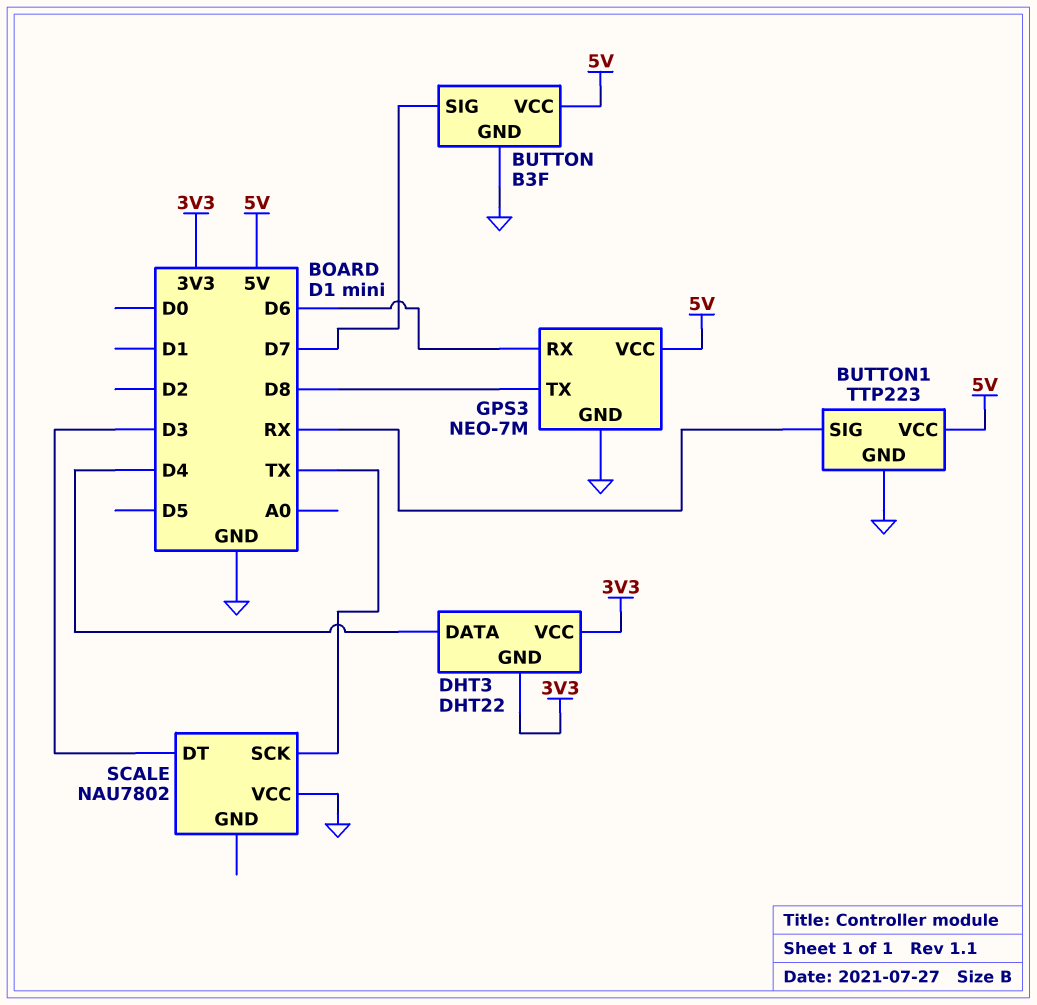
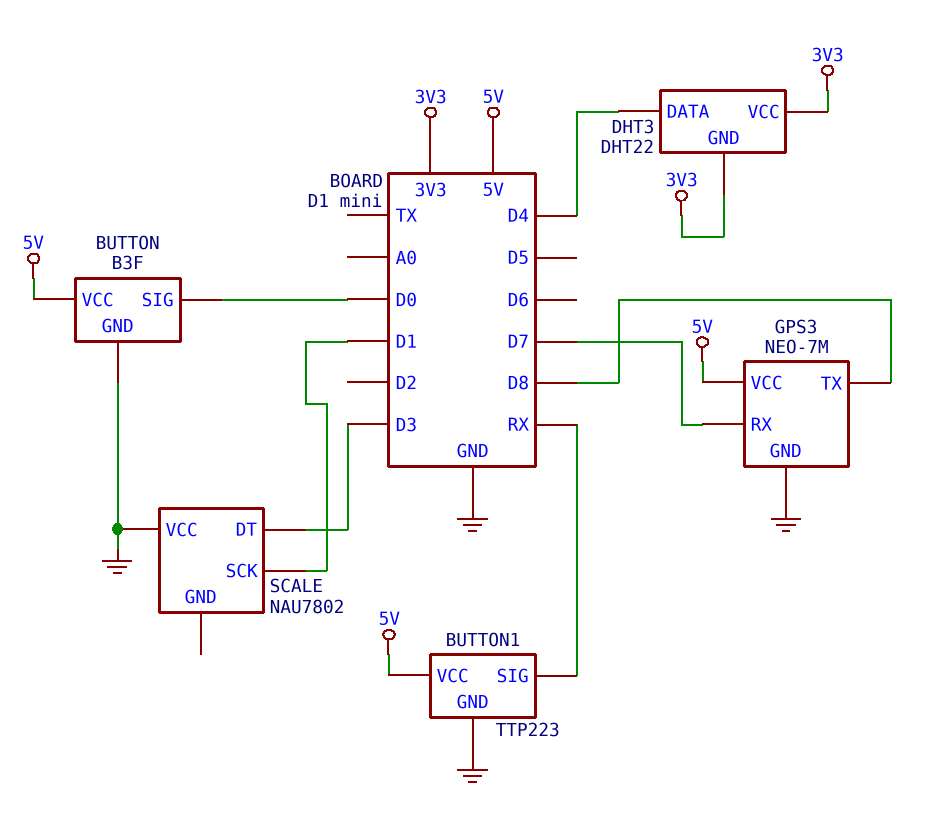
BUTTON pin SIG: D7 -> D0
GPS3 pin RX: D6 -> D7
SCALE pin SCK: TX -> D1

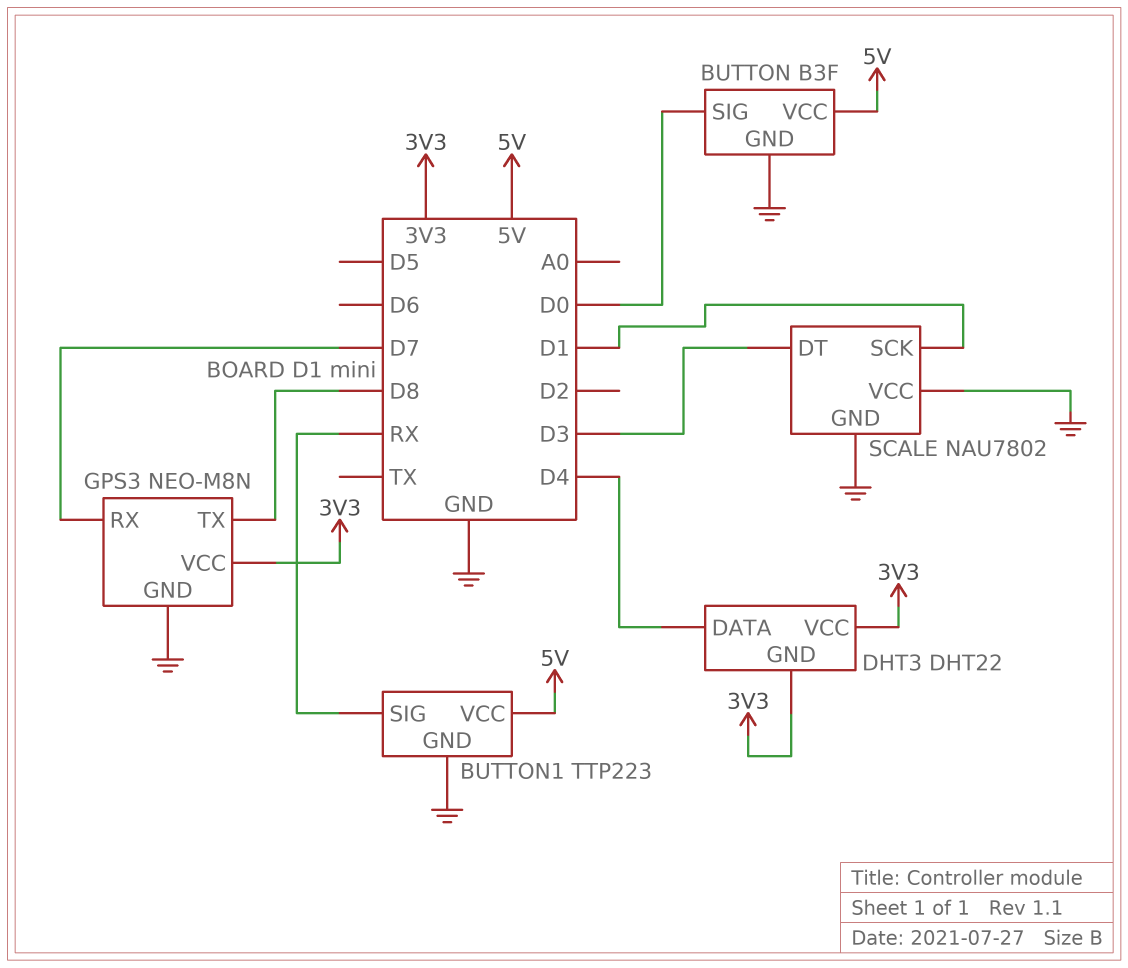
GPS3: NEO-7M -> NEO-M8N
GPS3 pin VCC: 5V -> 3V3
SCALE pin GND: none -> GND

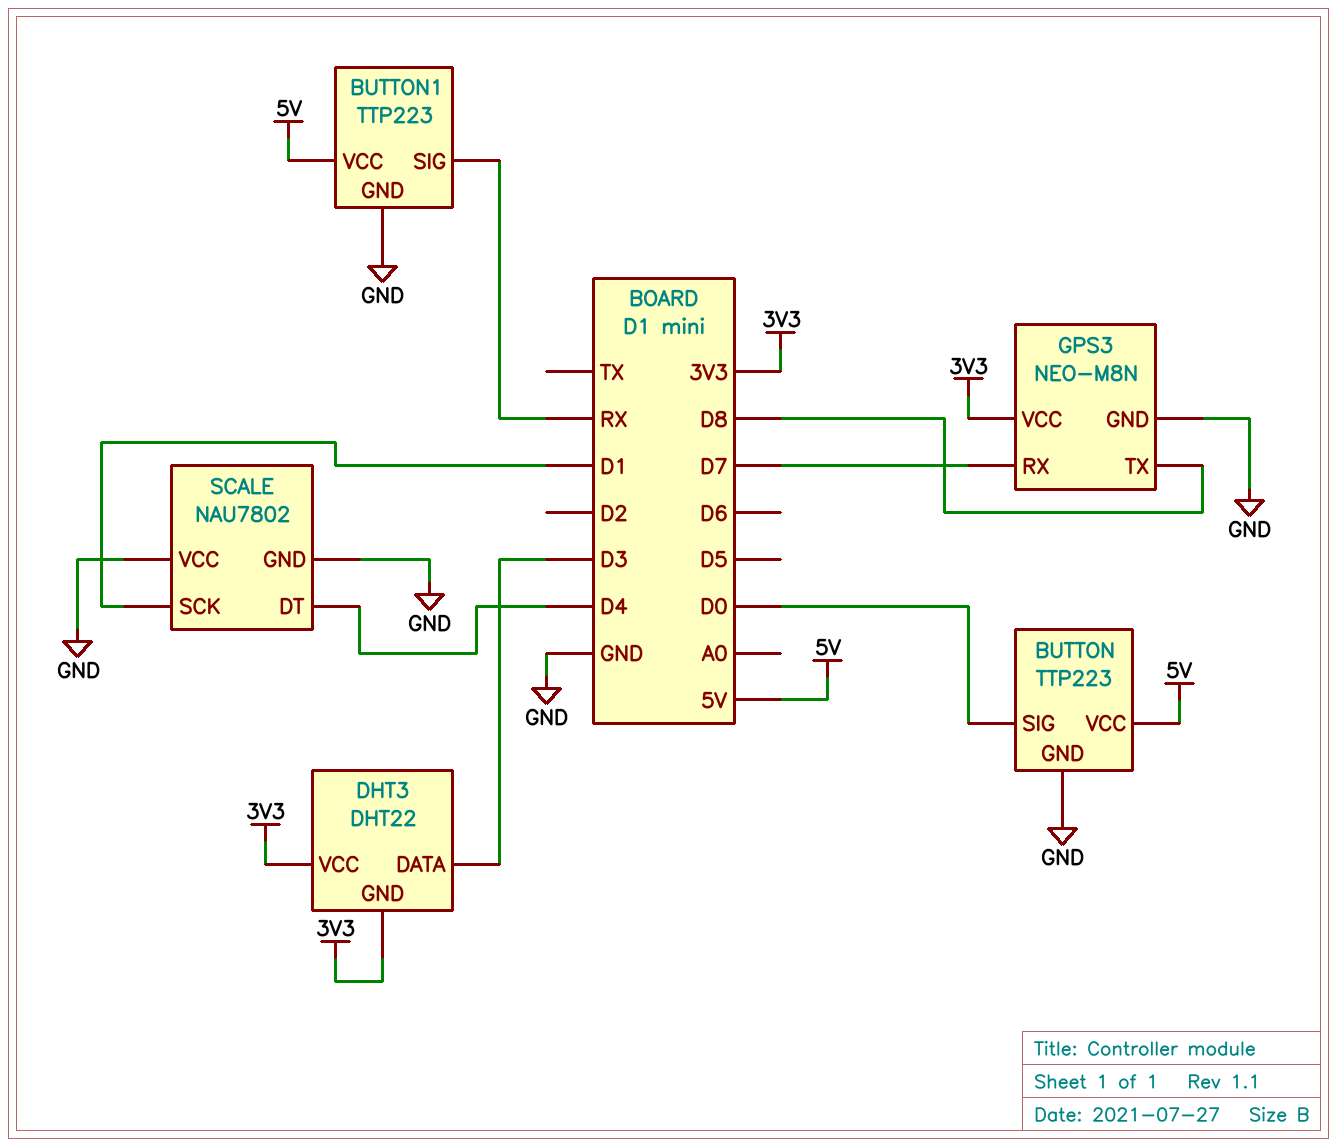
BUTTON: B3F -> TTP223
DHT3 pin DATA: D4 -> D3
SCALE pin DT: D3 -> D4

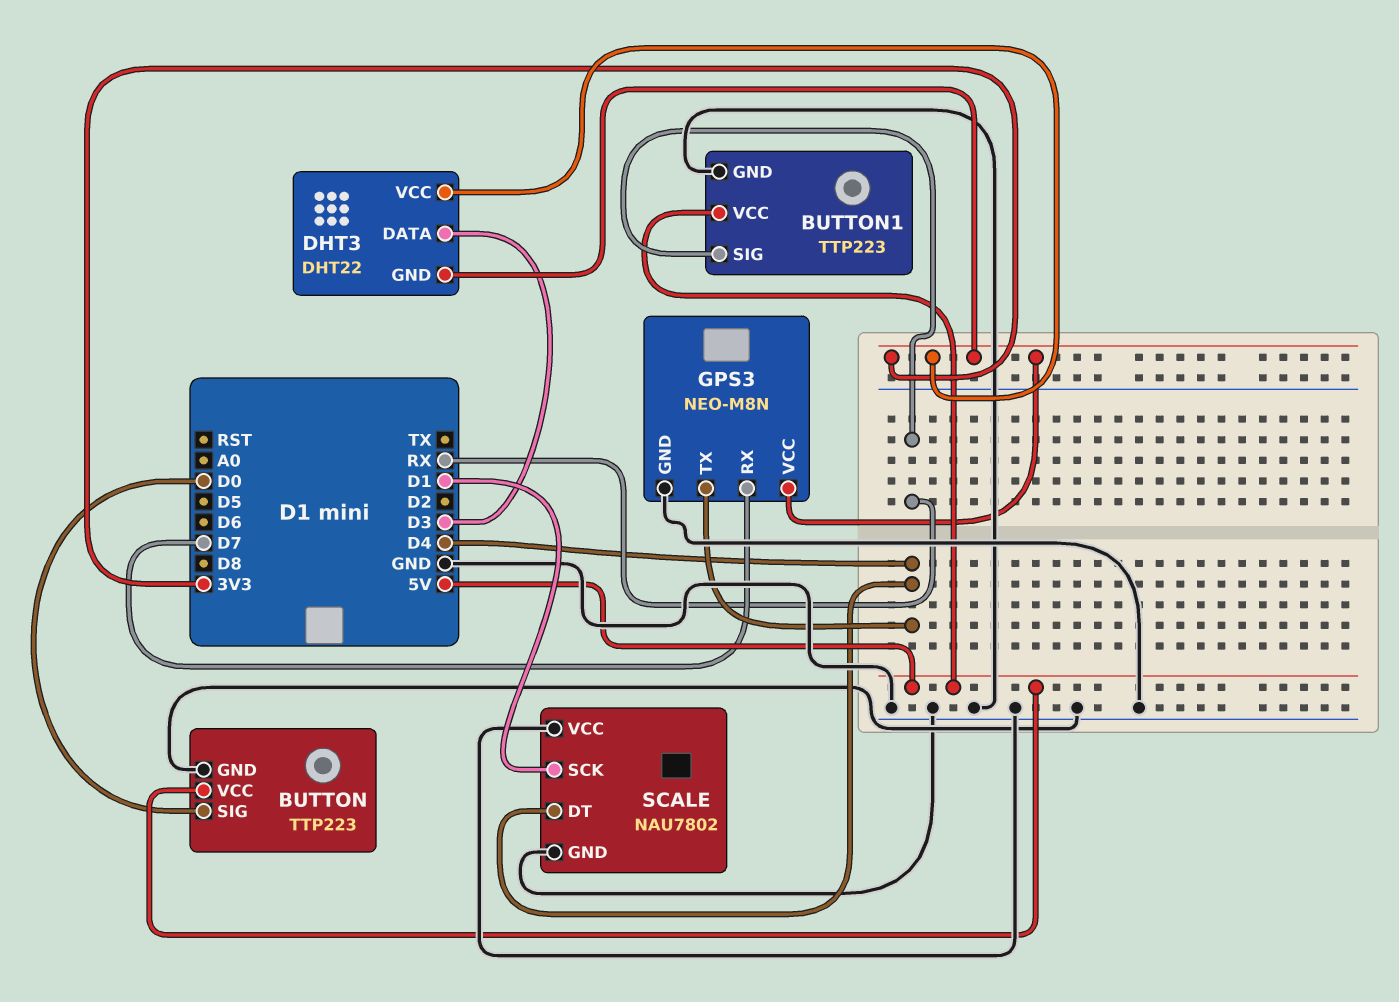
GPS3 pin TX: D8 -> D4

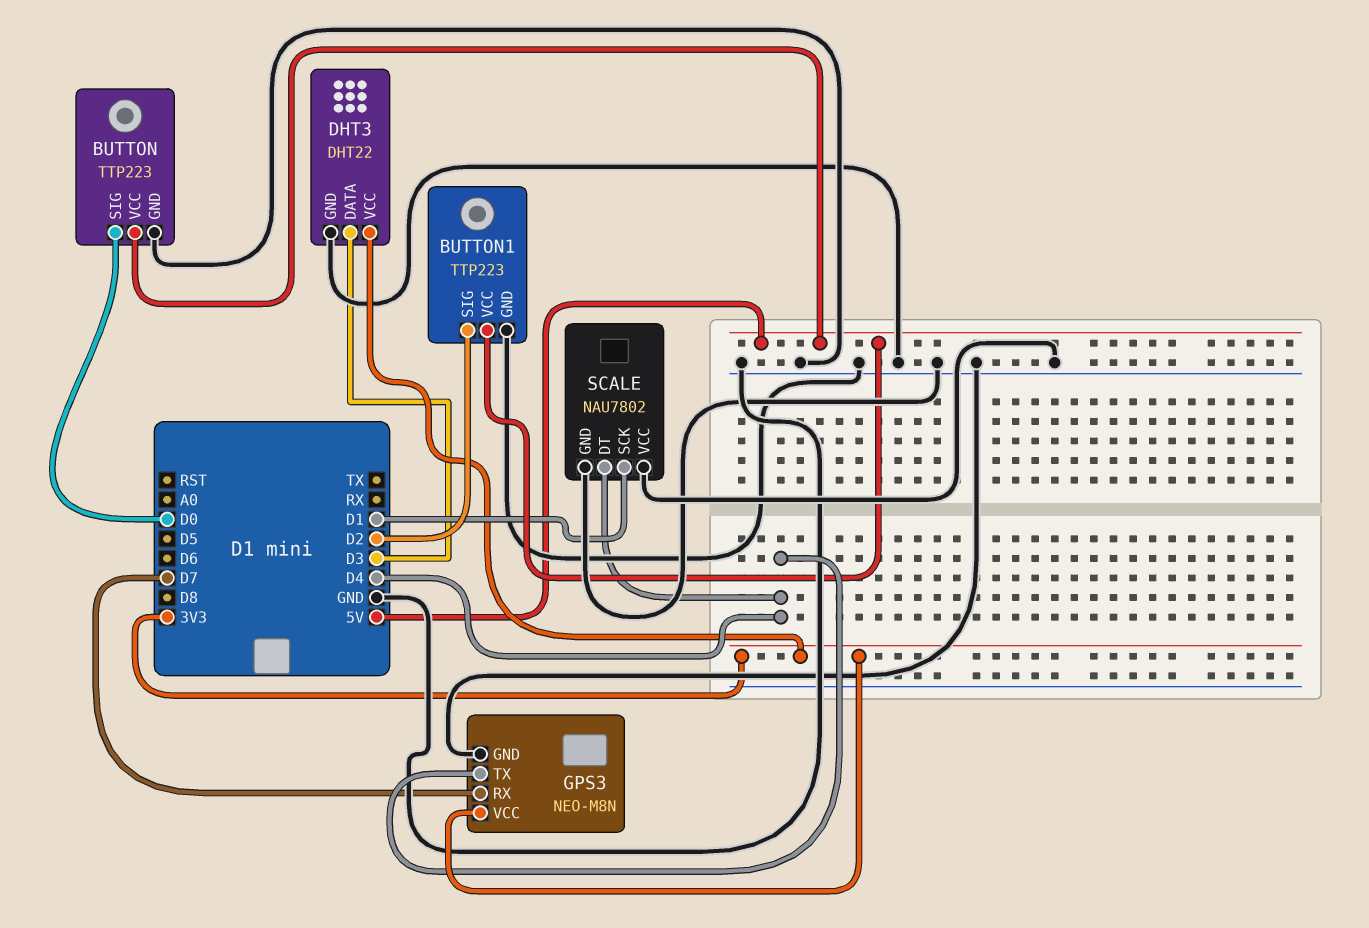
BUTTON1 pin SIG: RX -> D2
DHT3 pin GND: 3V3 -> GND

